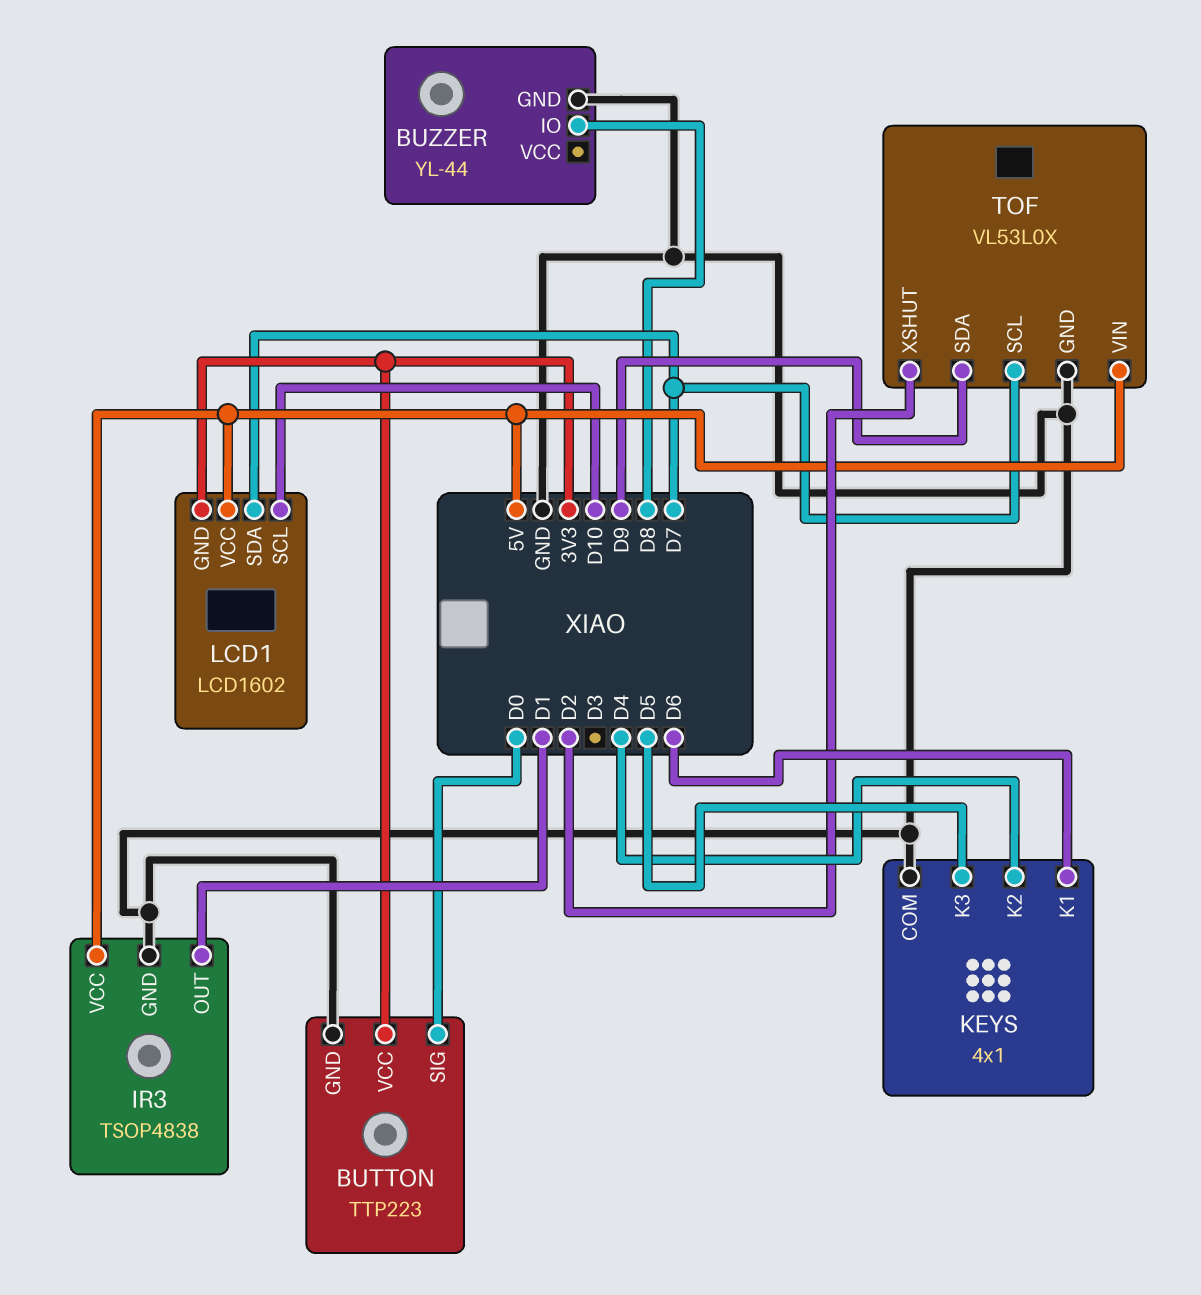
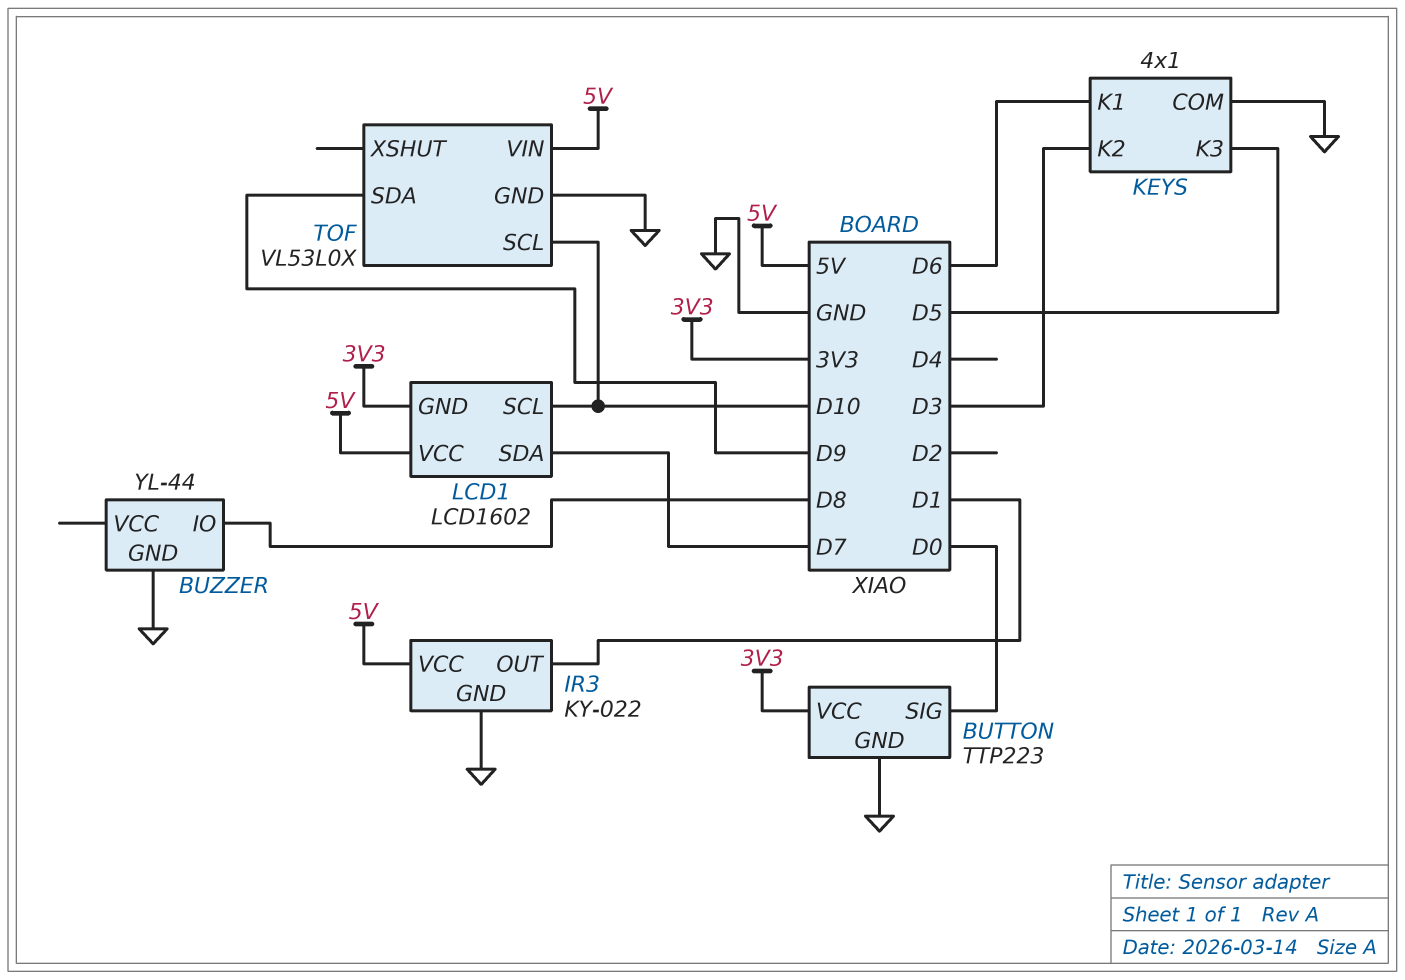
IR3: TSOP4838 -> KY-022
KEYS pin K2: D4 -> D3
TOF pin SCL: D7 -> D10
TOF pin XSHUT: D2 -> none

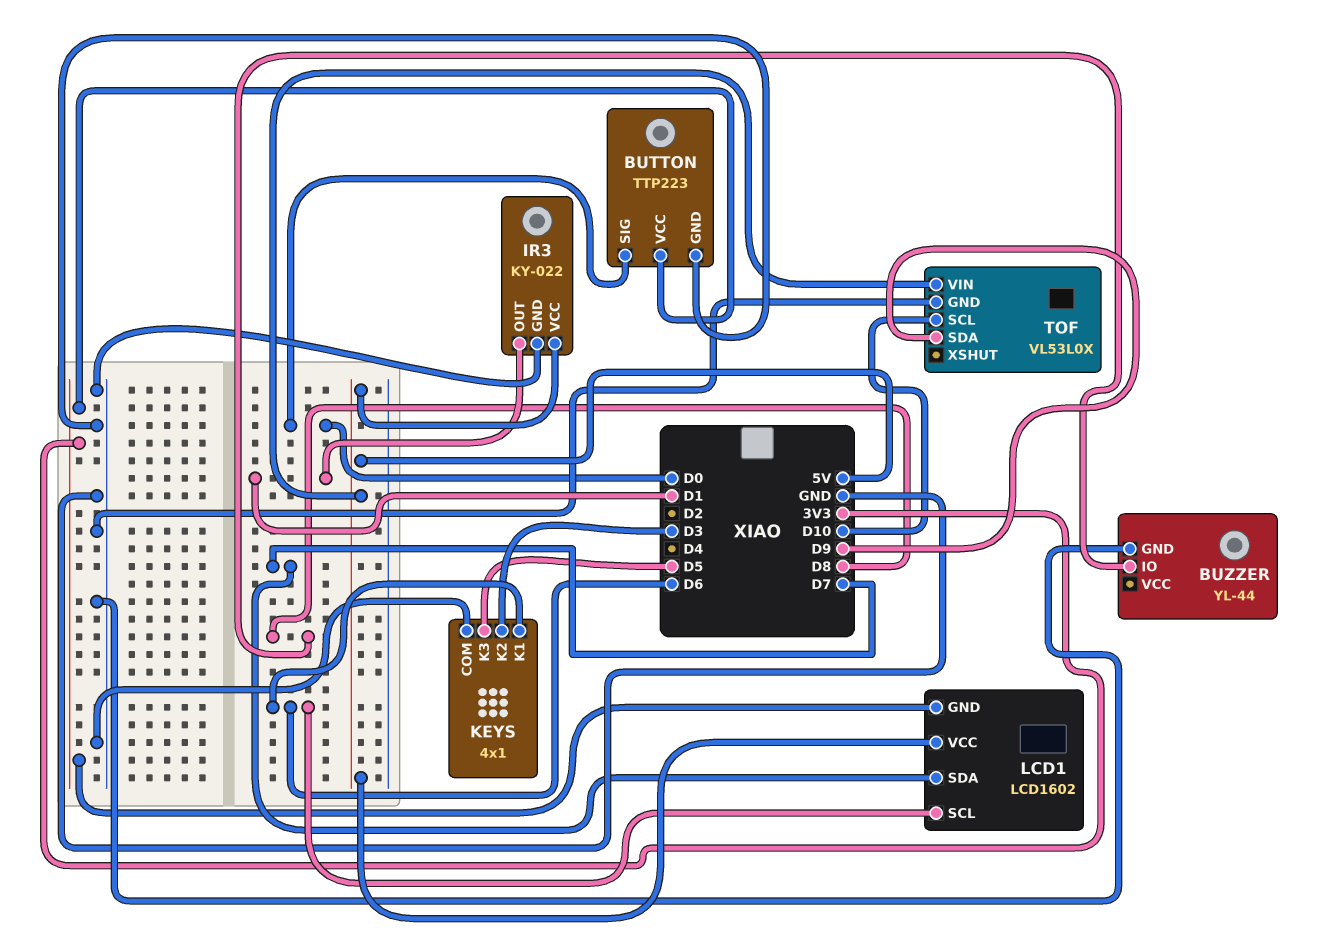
LCD1 pin SCL: D10 -> D6

